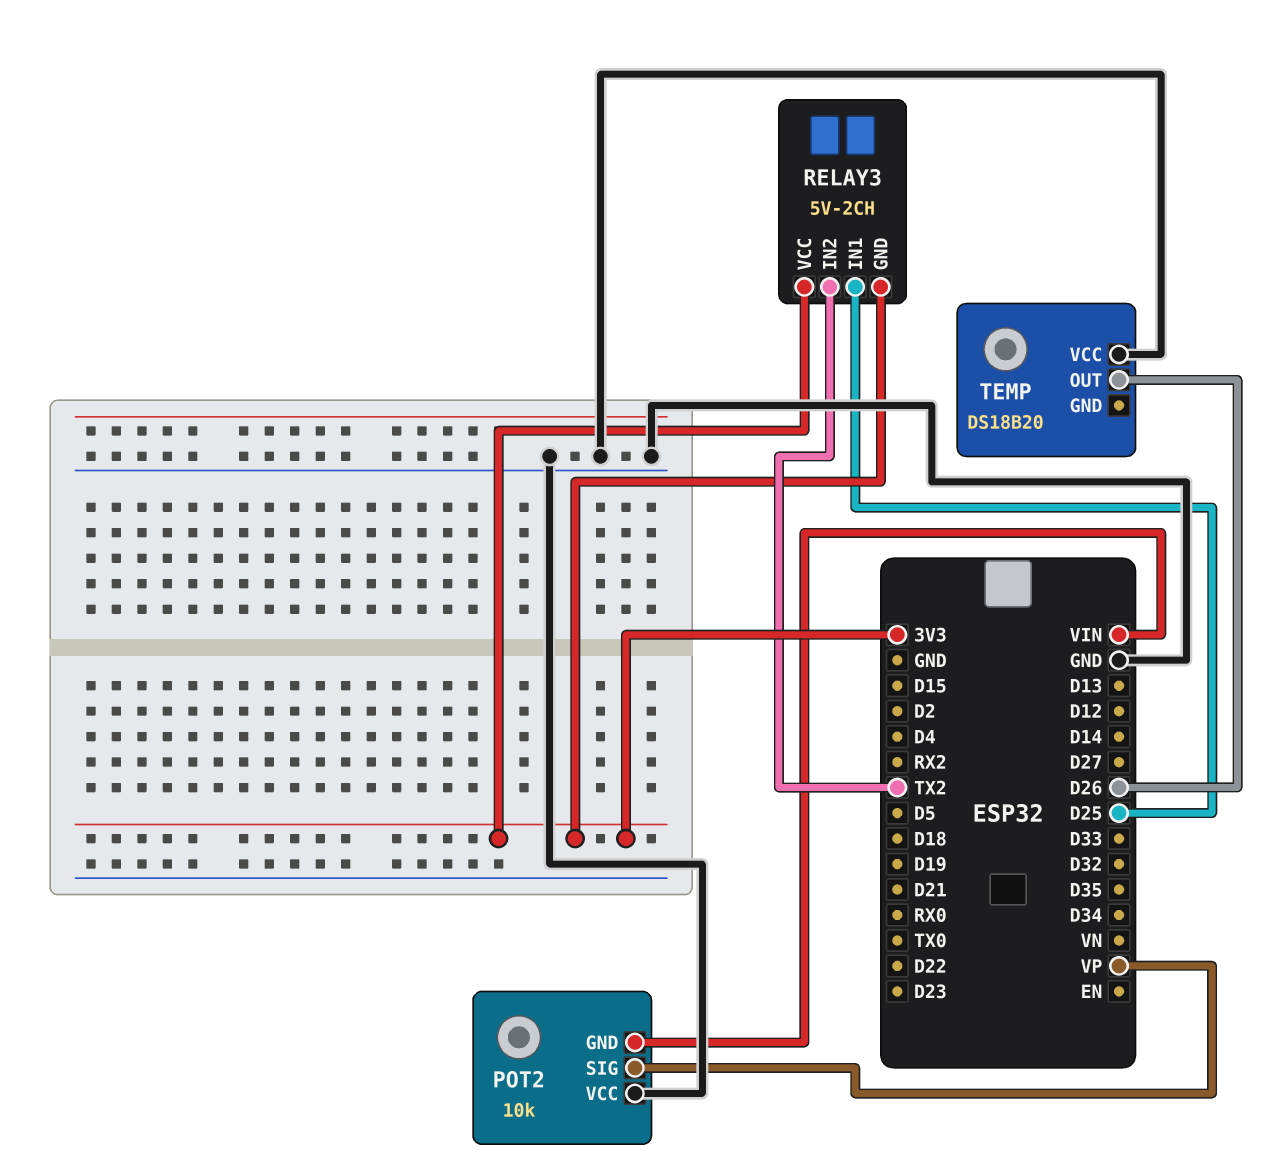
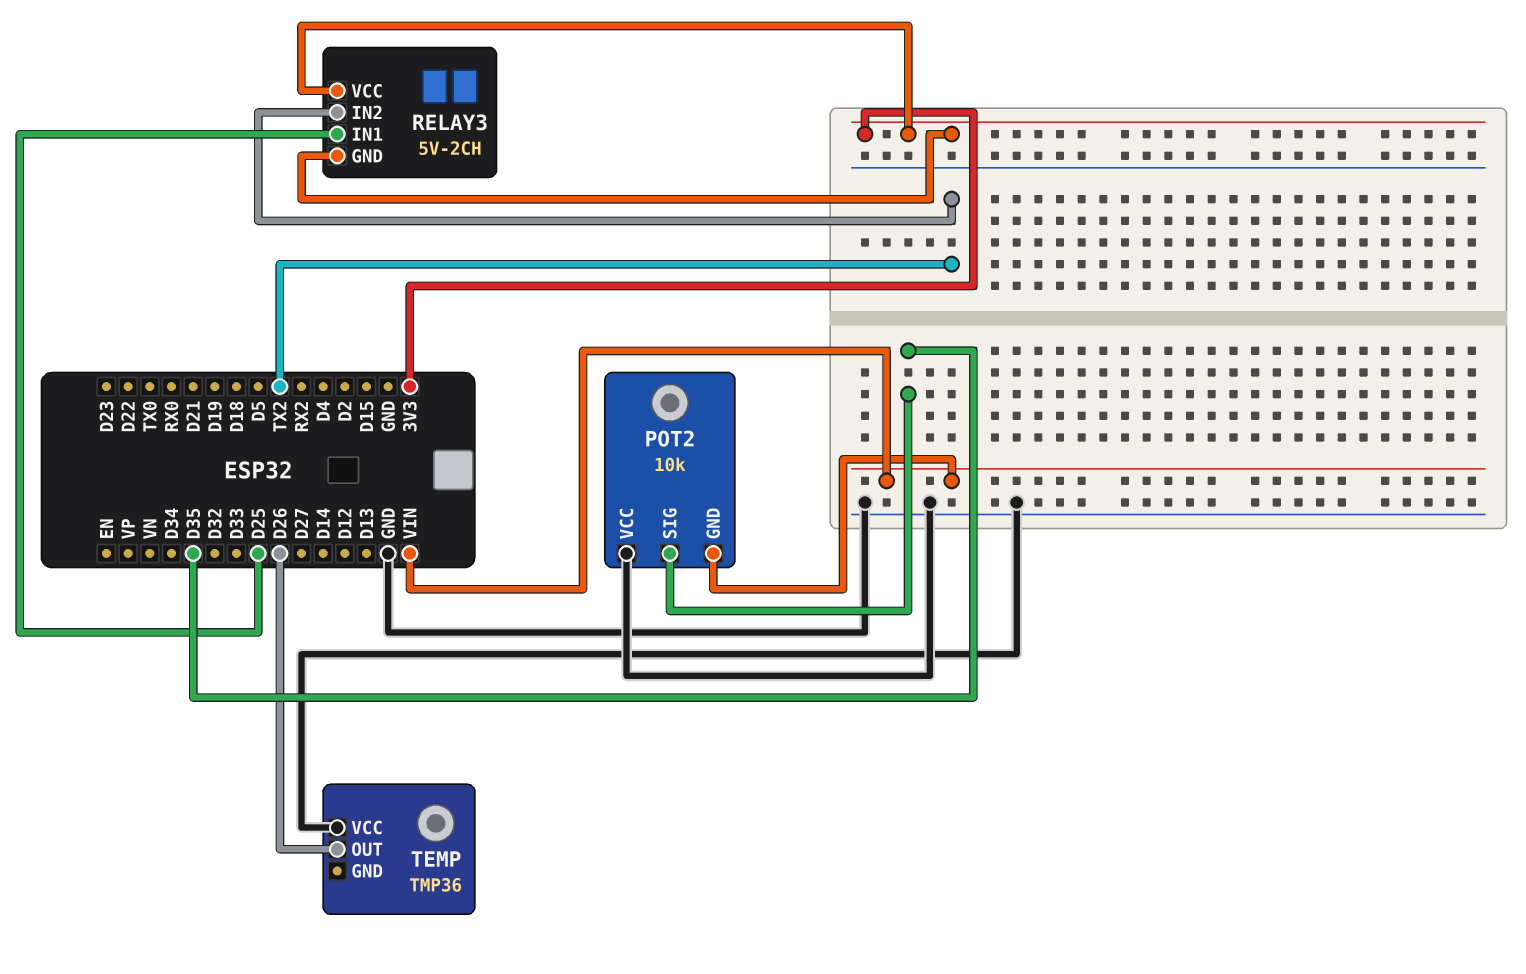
POT2 pin SIG: VP -> D35
TEMP: DS18B20 -> TMP36

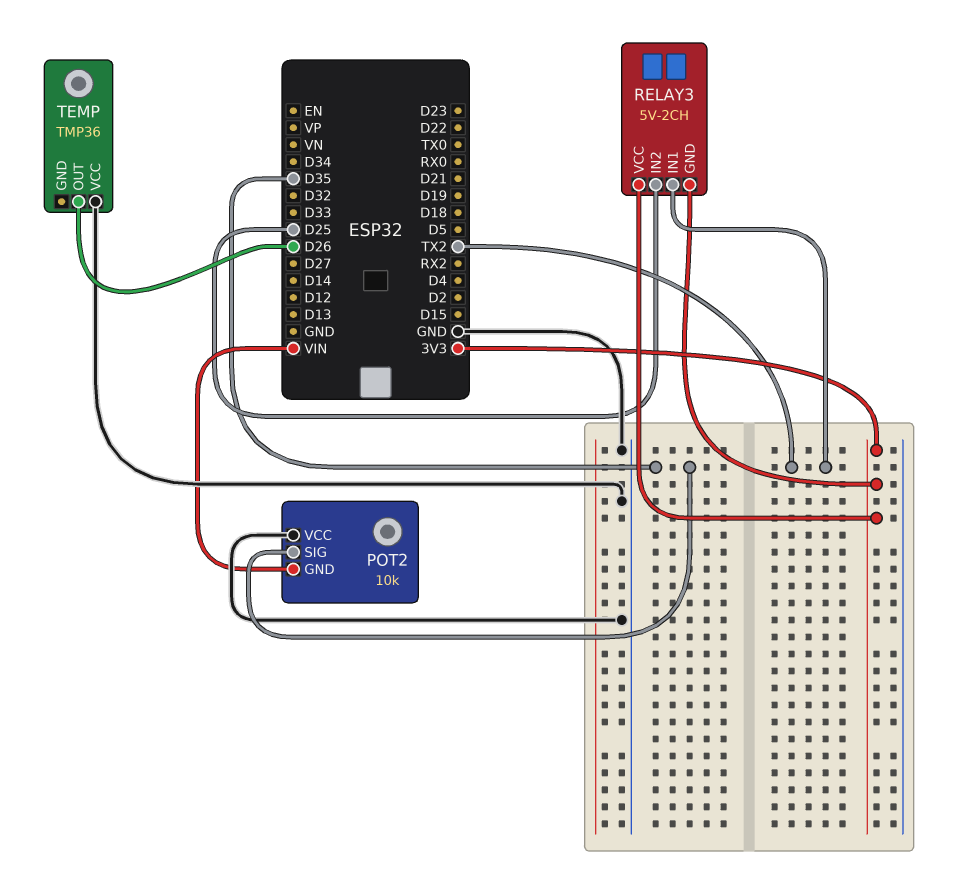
RELAY3 pin IN1: D25 -> TX2
RELAY3 pin IN2: TX2 -> D25

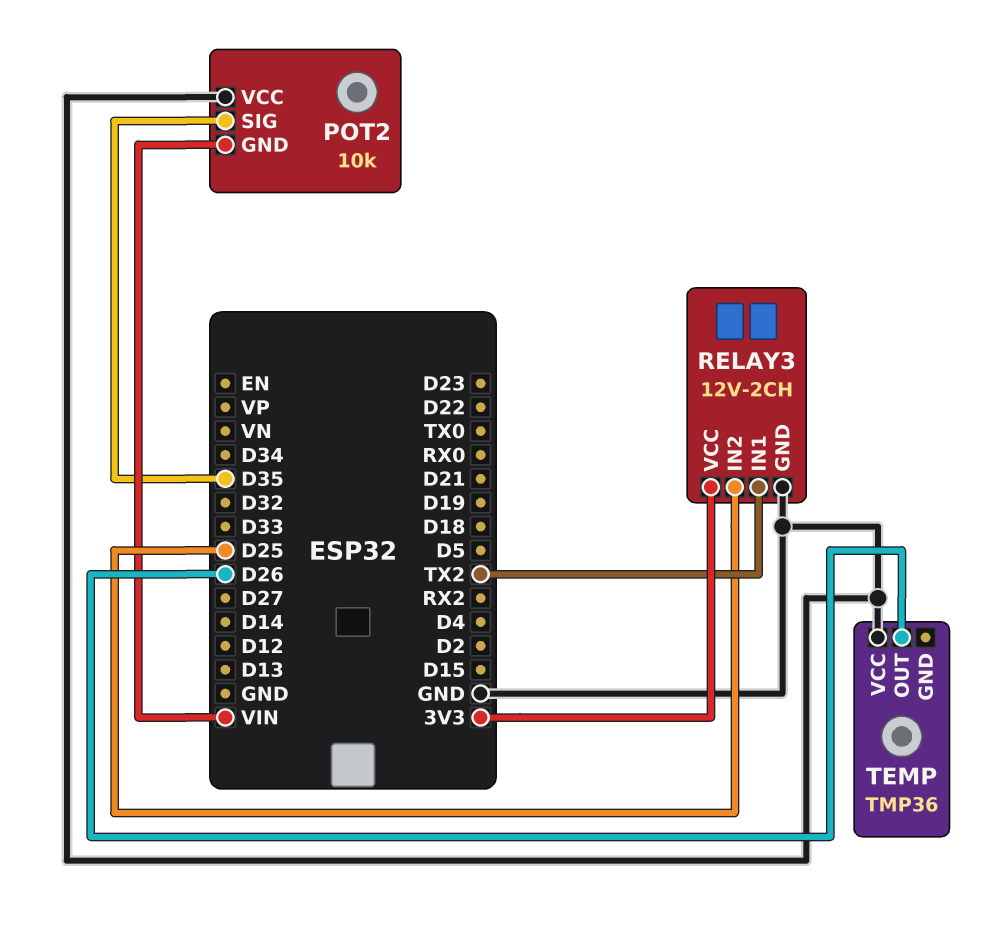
RELAY3: 5V-2CH -> 12V-2CH
RELAY3 pin GND: 3V3 -> GND

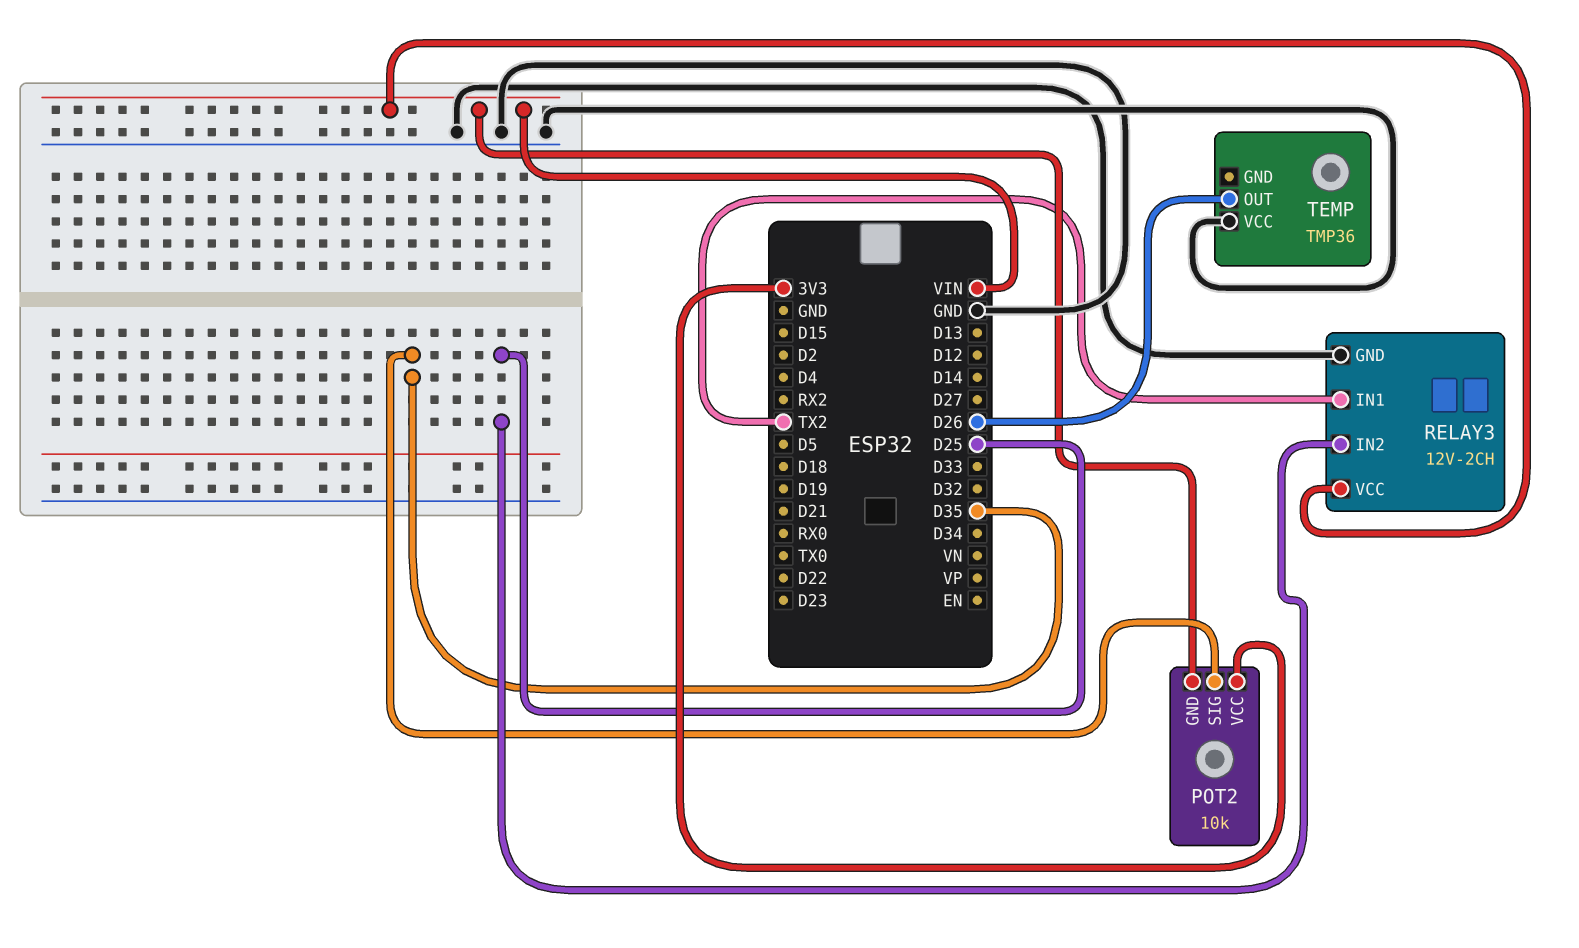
POT2 pin VCC: GND -> 3V3
RELAY3 pin VCC: 3V3 -> VIN

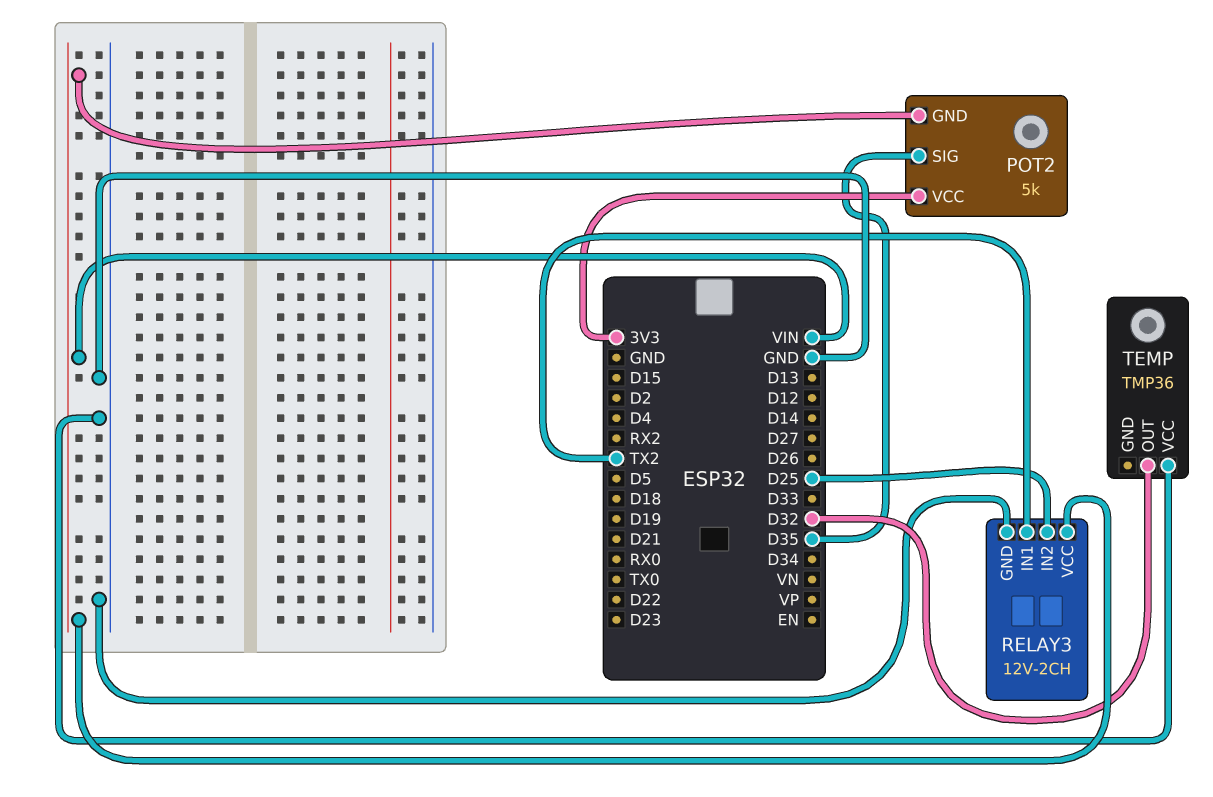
POT2: 10k -> 5k
TEMP pin OUT: D26 -> D32

